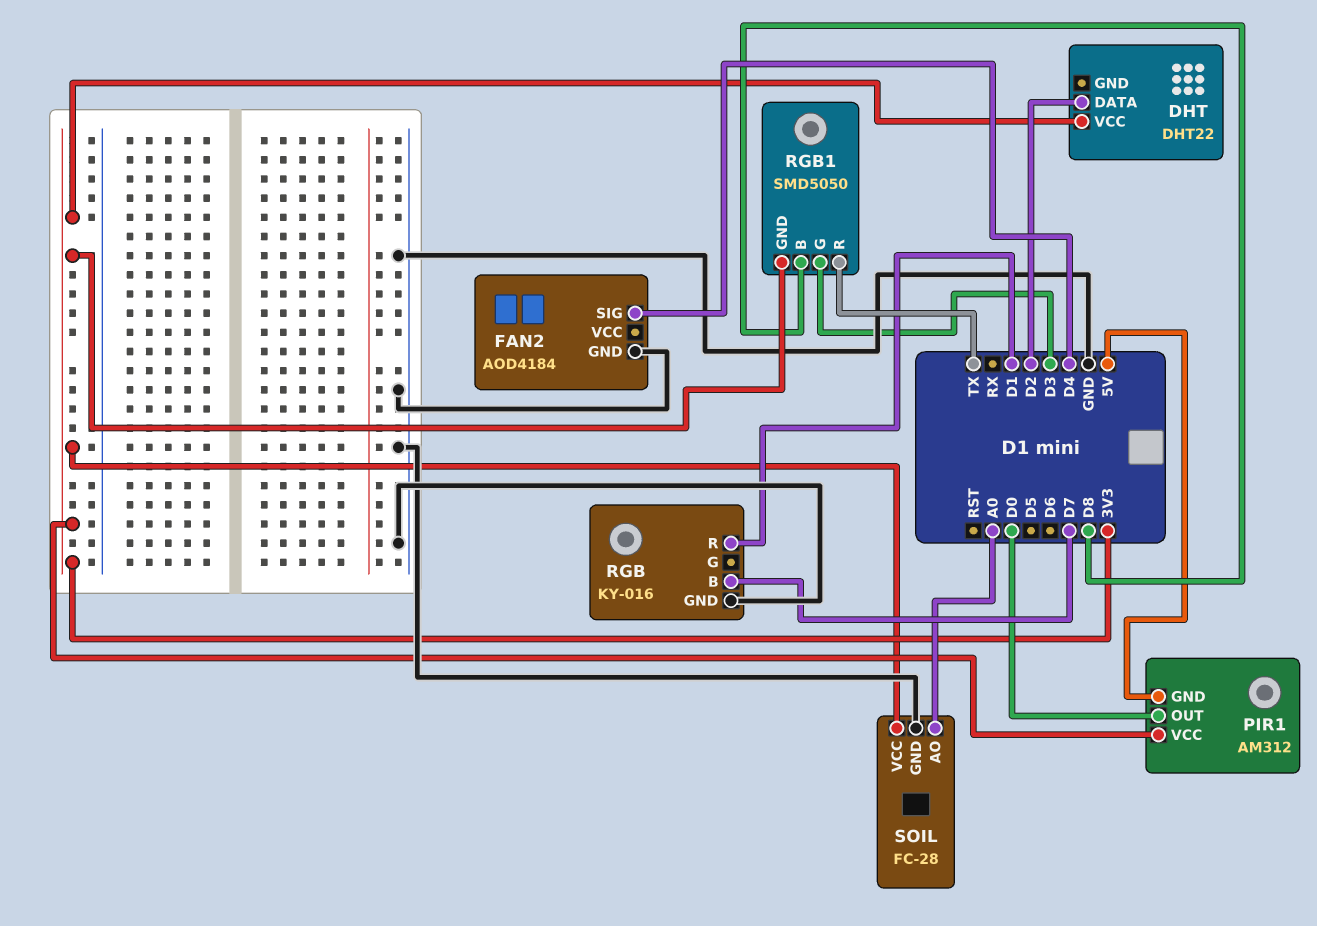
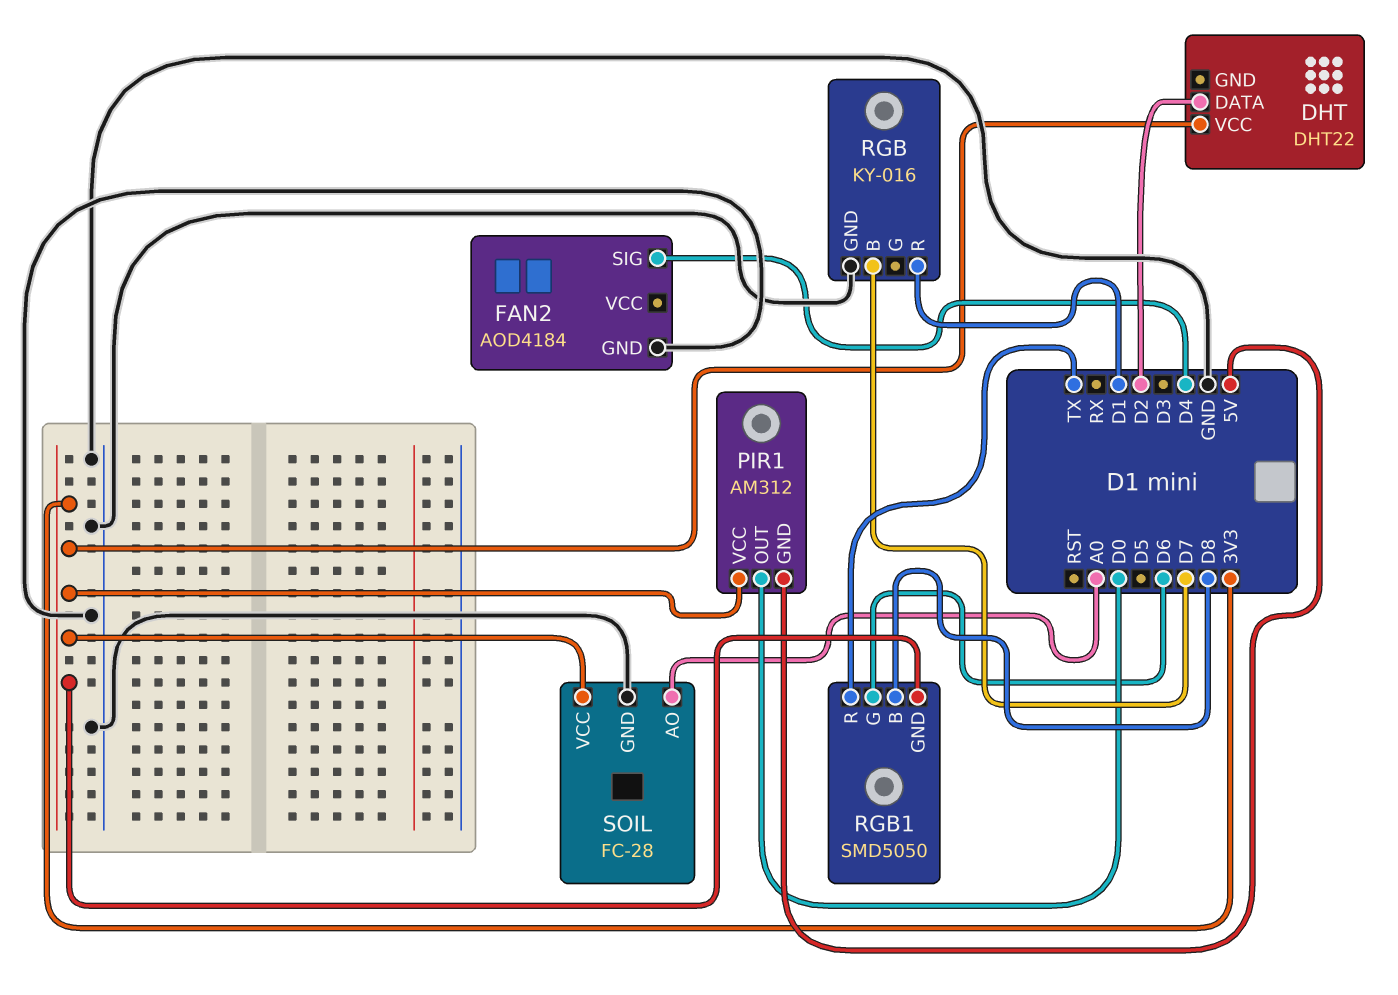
RGB1 pin G: D3 -> D6

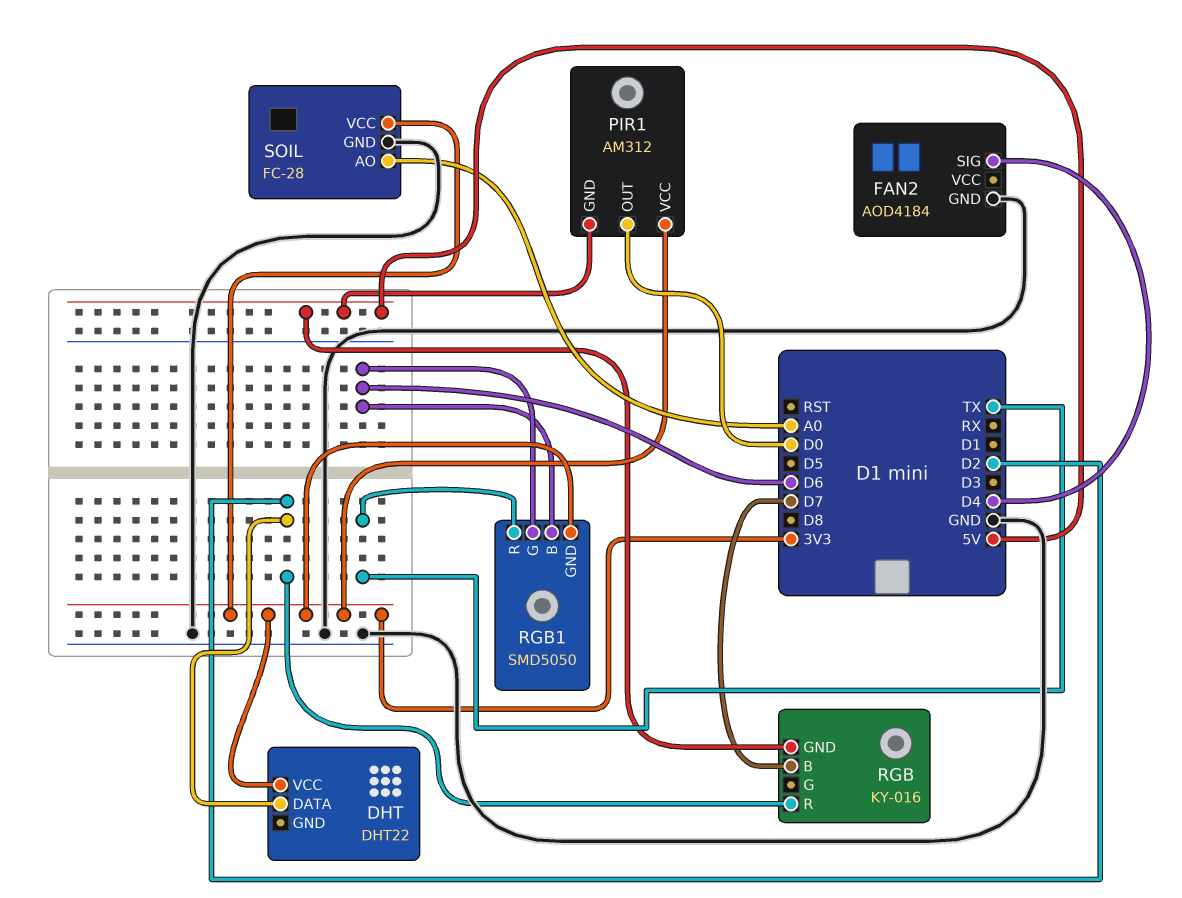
RGB pin GND: GND -> 5V
RGB pin R: D1 -> D2
RGB1 pin B: D8 -> D6

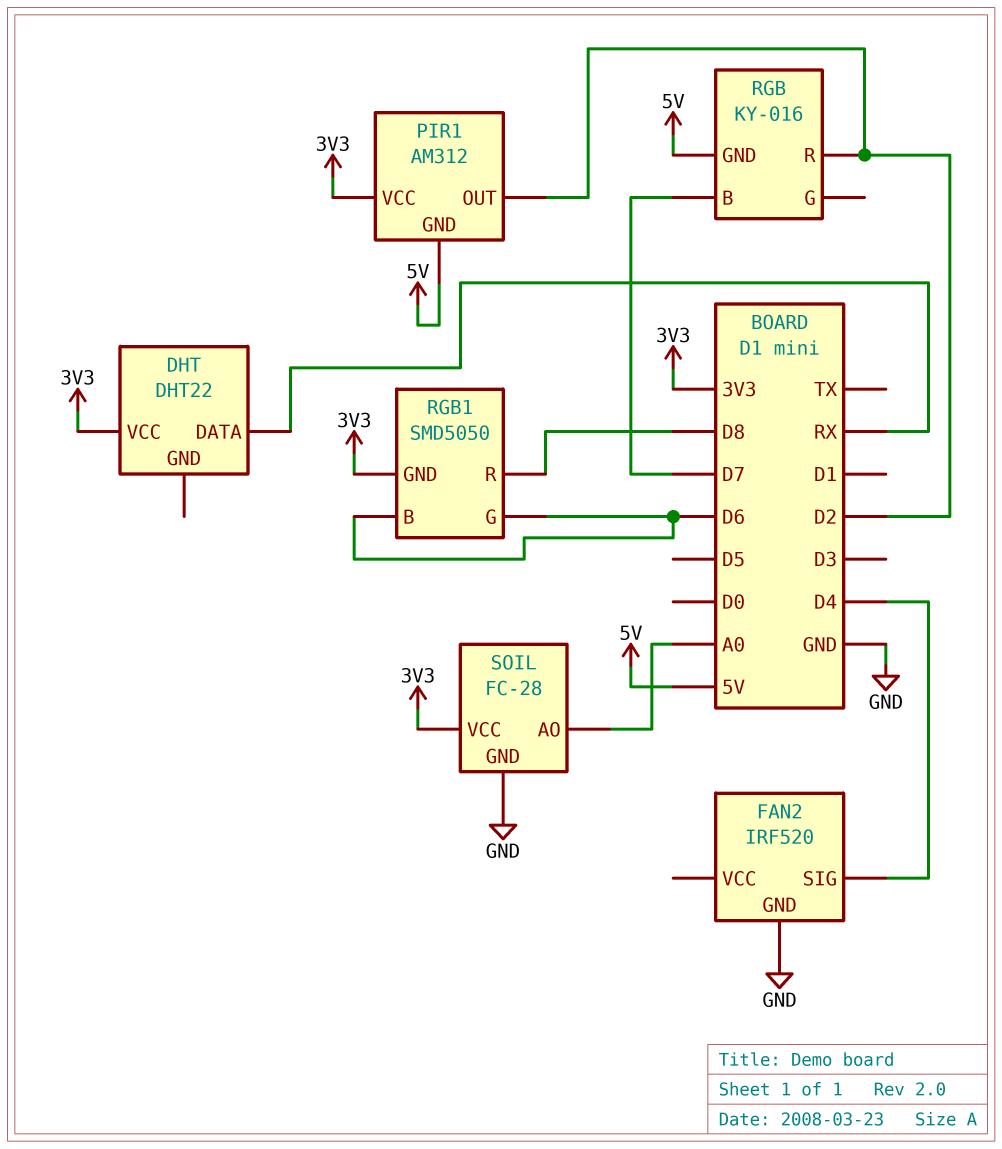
DHT pin DATA: D2 -> RX
FAN2: AOD4184 -> IRF520
PIR1 pin OUT: D0 -> D2
RGB1 pin R: TX -> D8

